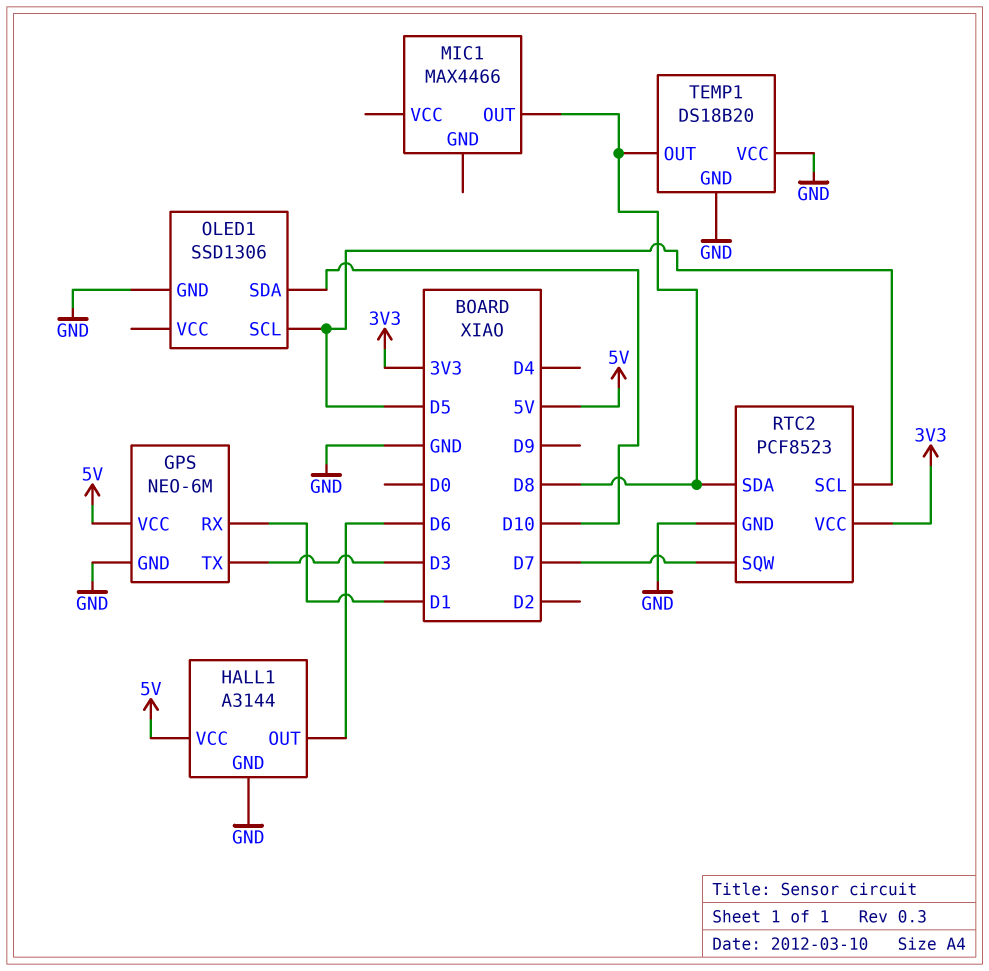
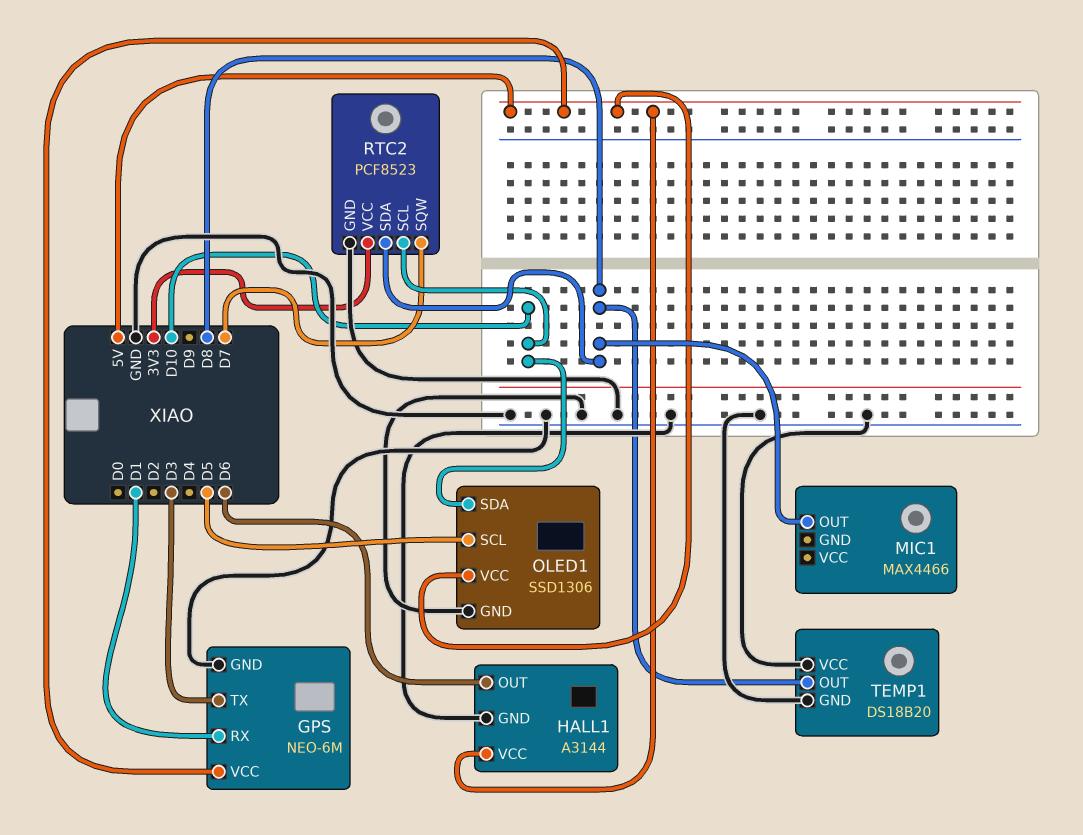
OLED1 pin VCC: none -> 5V
RTC2 pin SCL: D5 -> D10

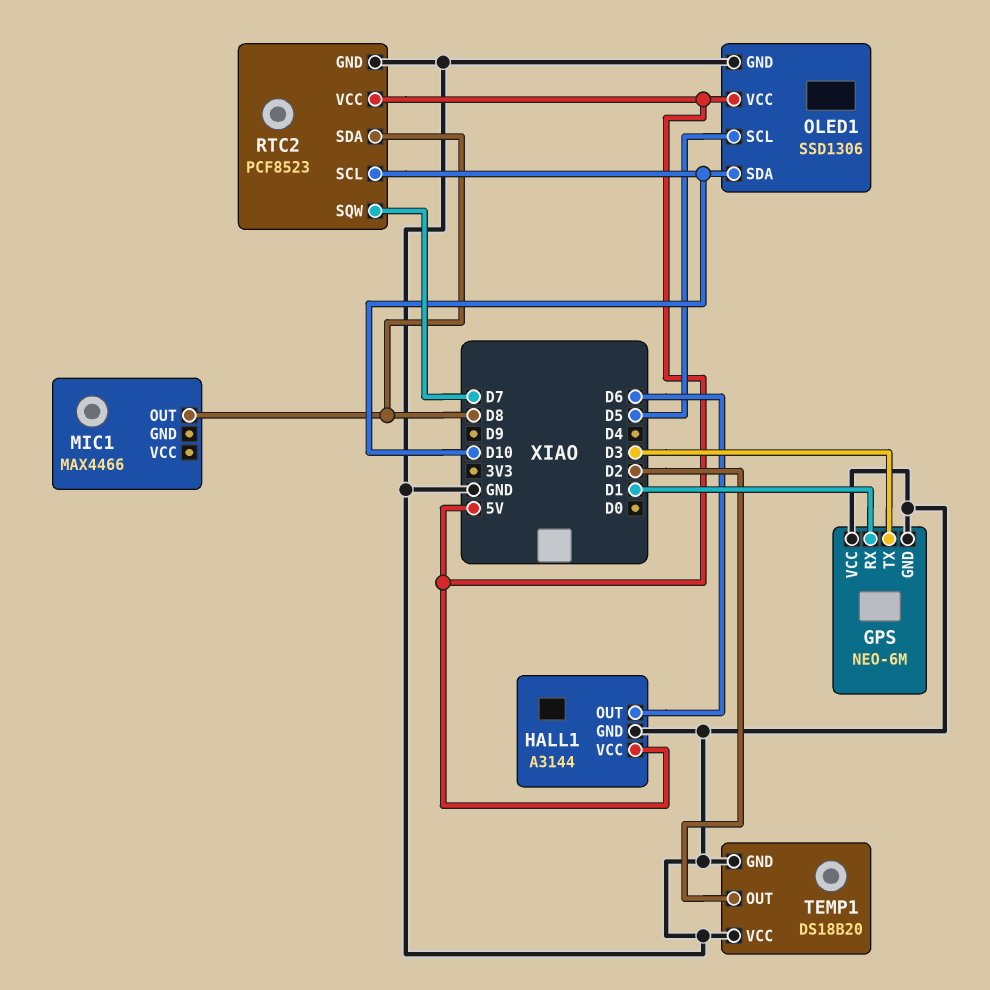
GPS pin VCC: 5V -> GND
RTC2 pin VCC: 3V3 -> 5V
TEMP1 pin OUT: D8 -> D2

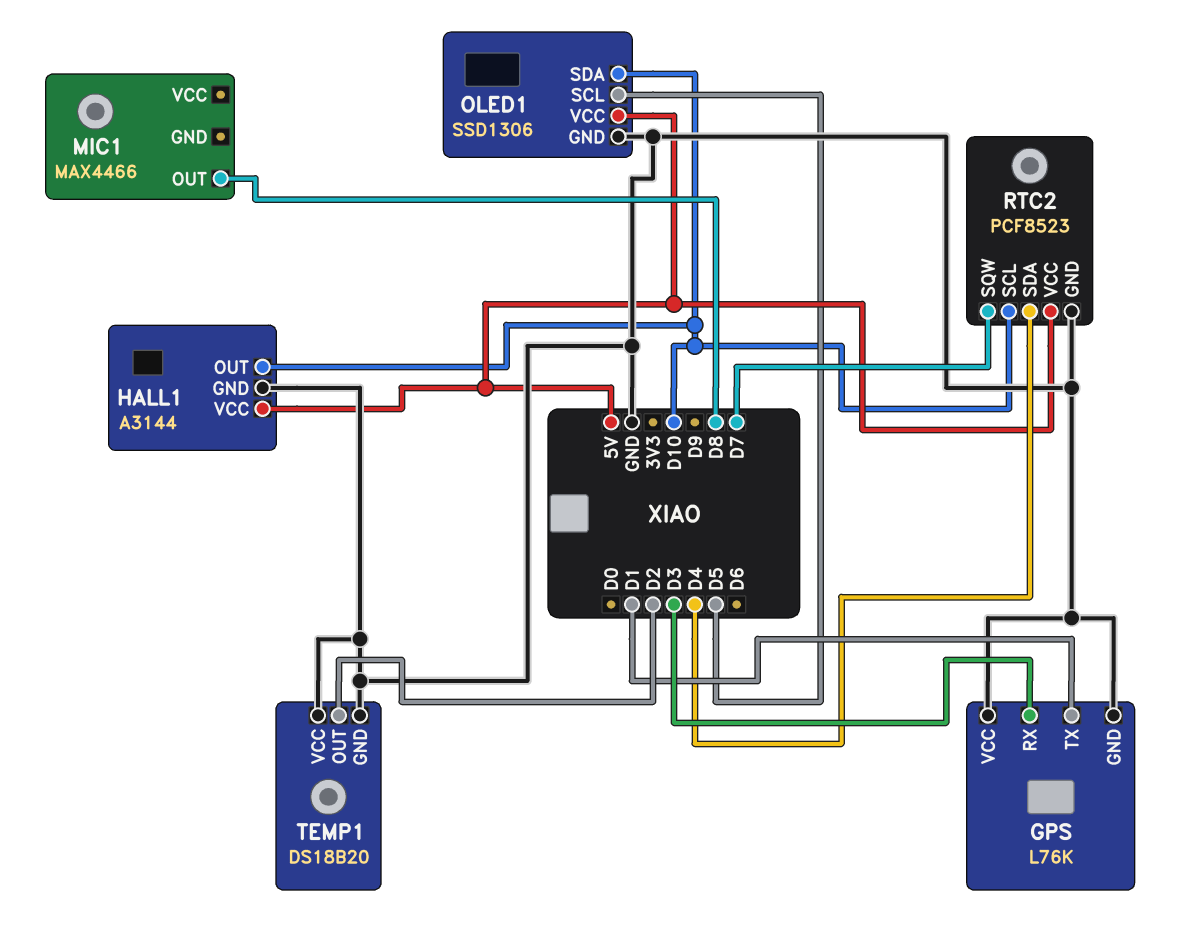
GPS: NEO-6M -> L76K
GPS pin RX: D1 -> D3
GPS pin TX: D3 -> D1
HALL1 pin OUT: D6 -> D10
RTC2 pin SDA: D8 -> D4

